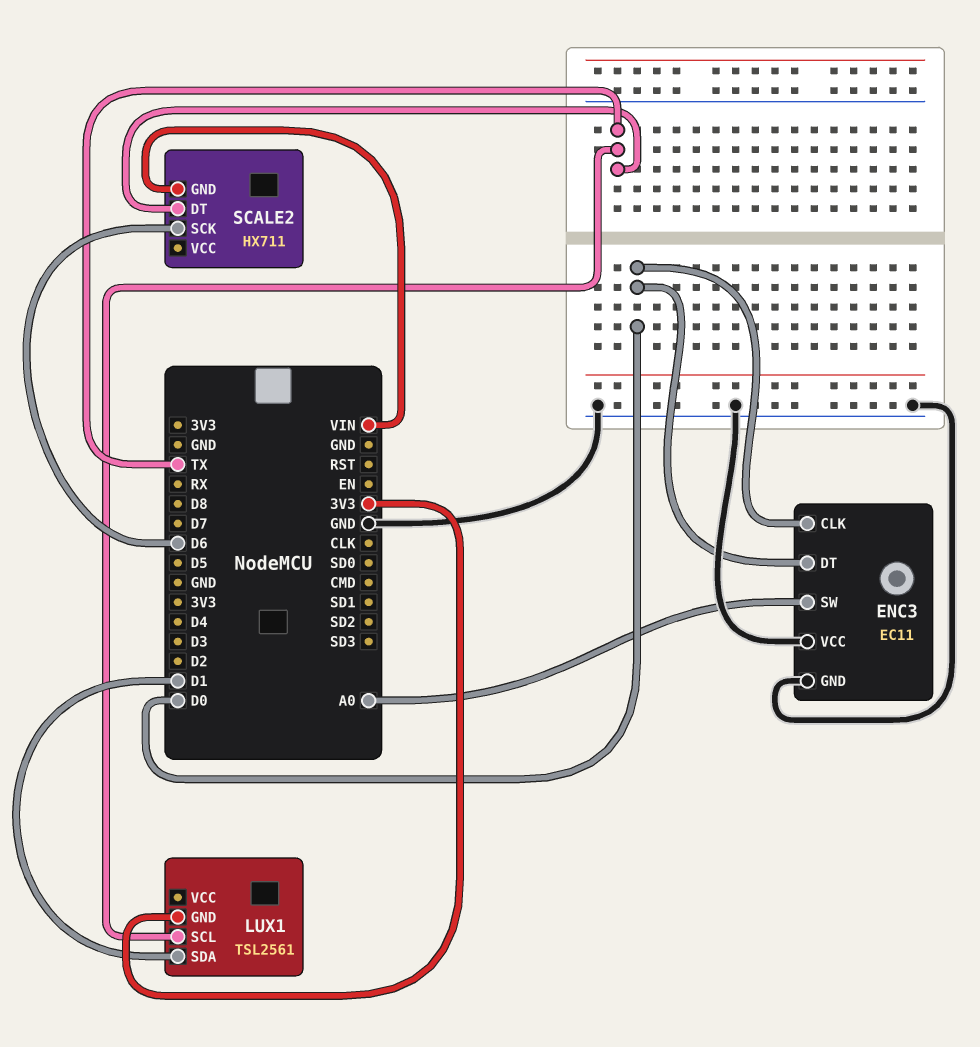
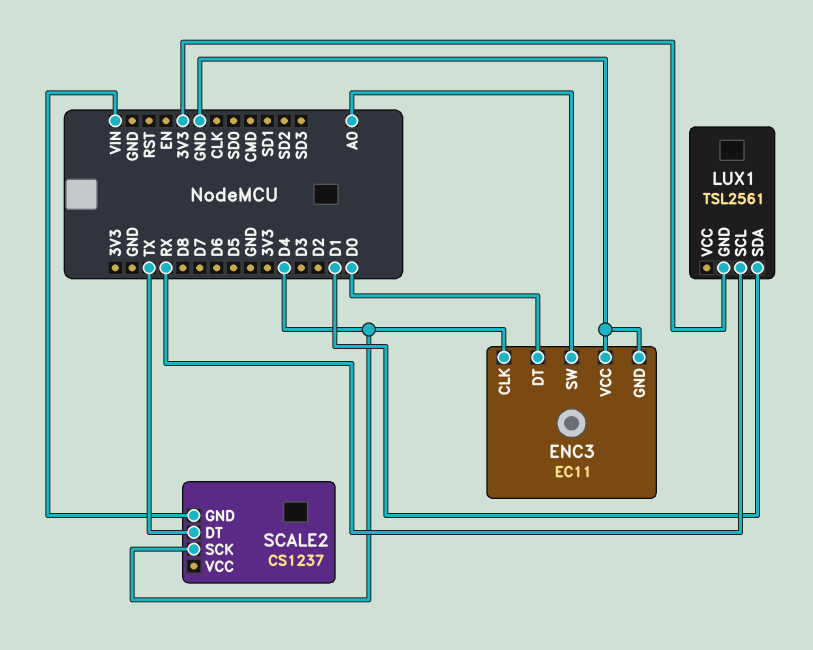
ENC3 pin CLK: D0 -> D4
LUX1 pin SCL: TX -> RX
SCALE2: HX711 -> CS1237
SCALE2 pin SCK: D6 -> D4

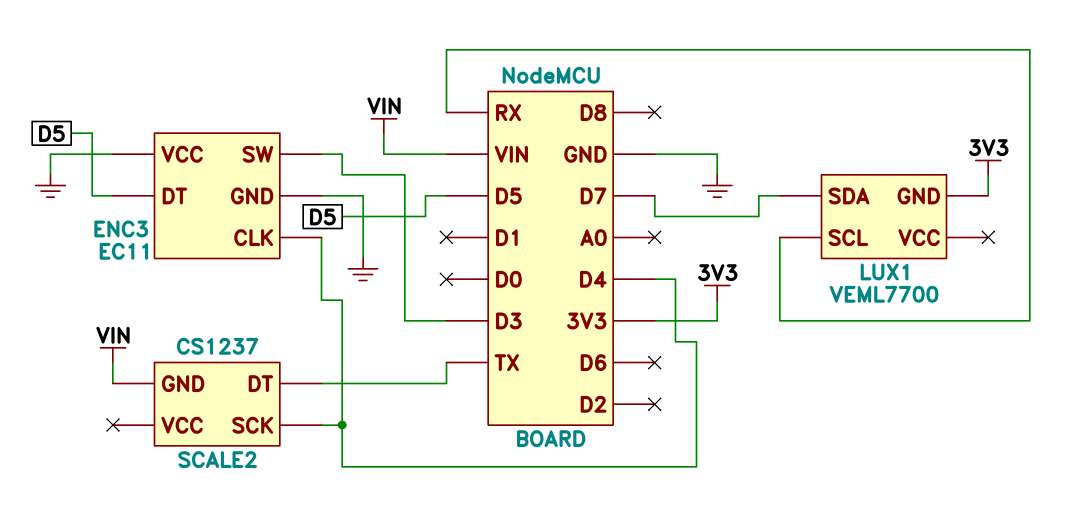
ENC3 pin DT: D0 -> D5
ENC3 pin SW: A0 -> D3
LUX1: TSL2561 -> VEML7700
LUX1 pin SDA: D1 -> D7

